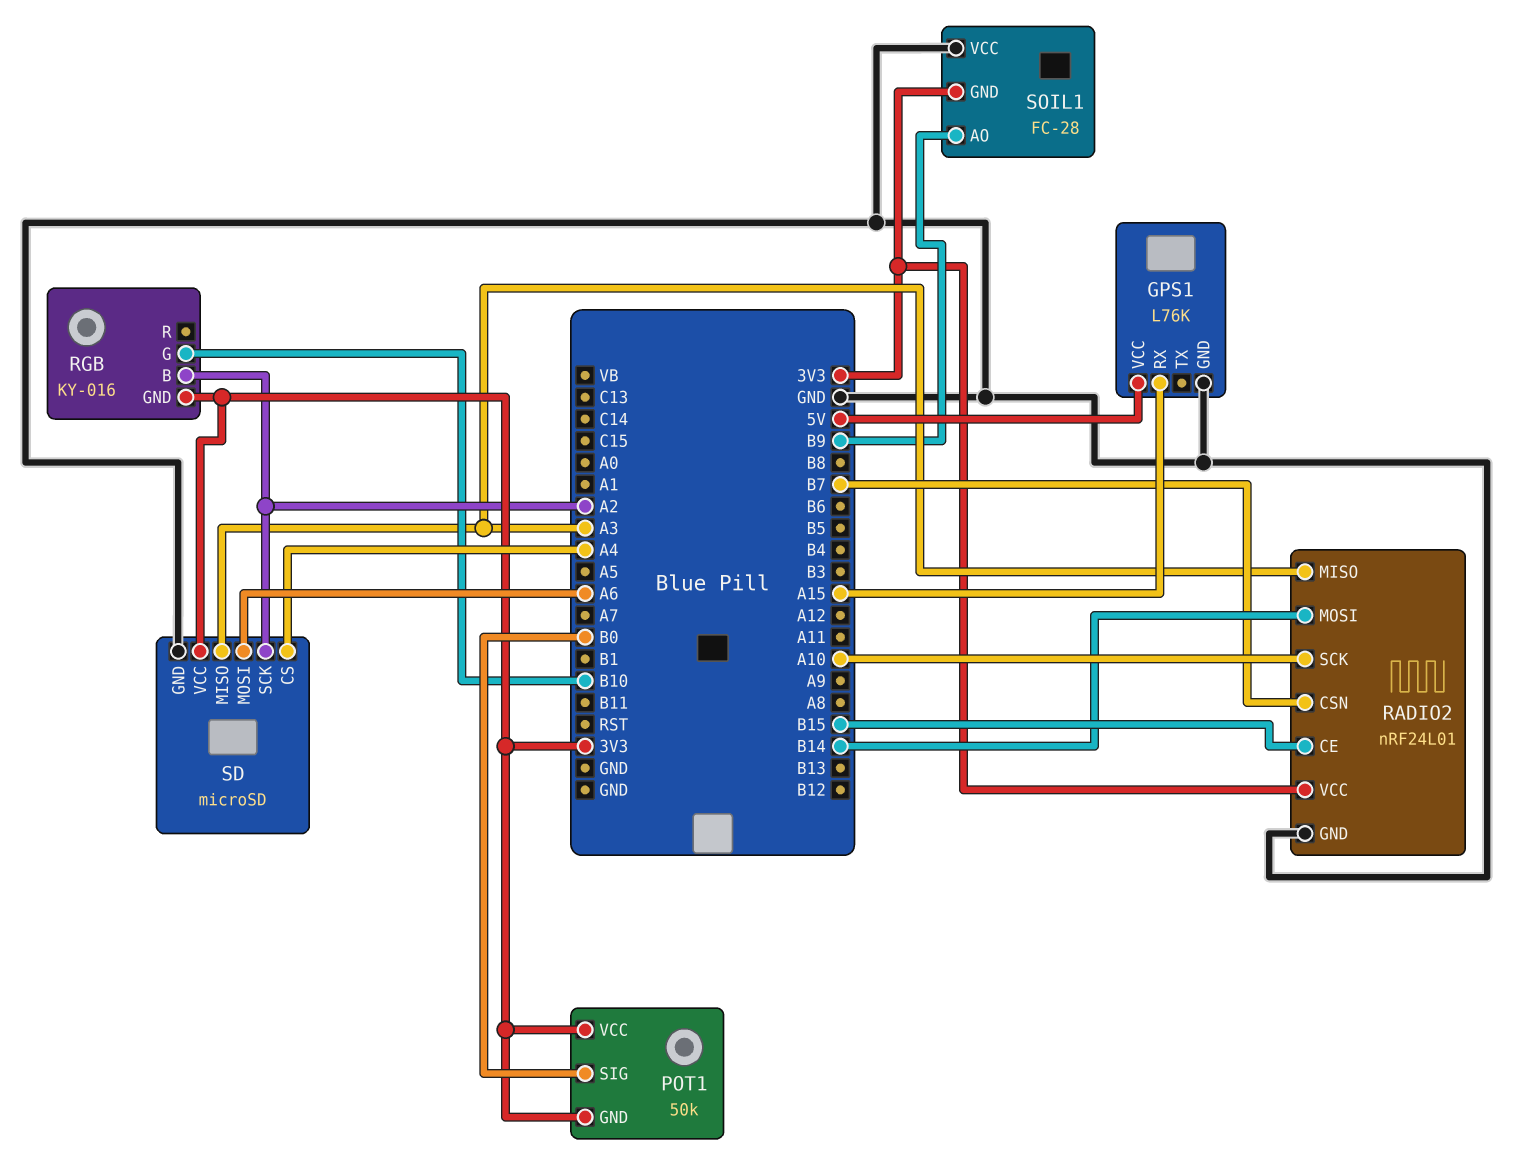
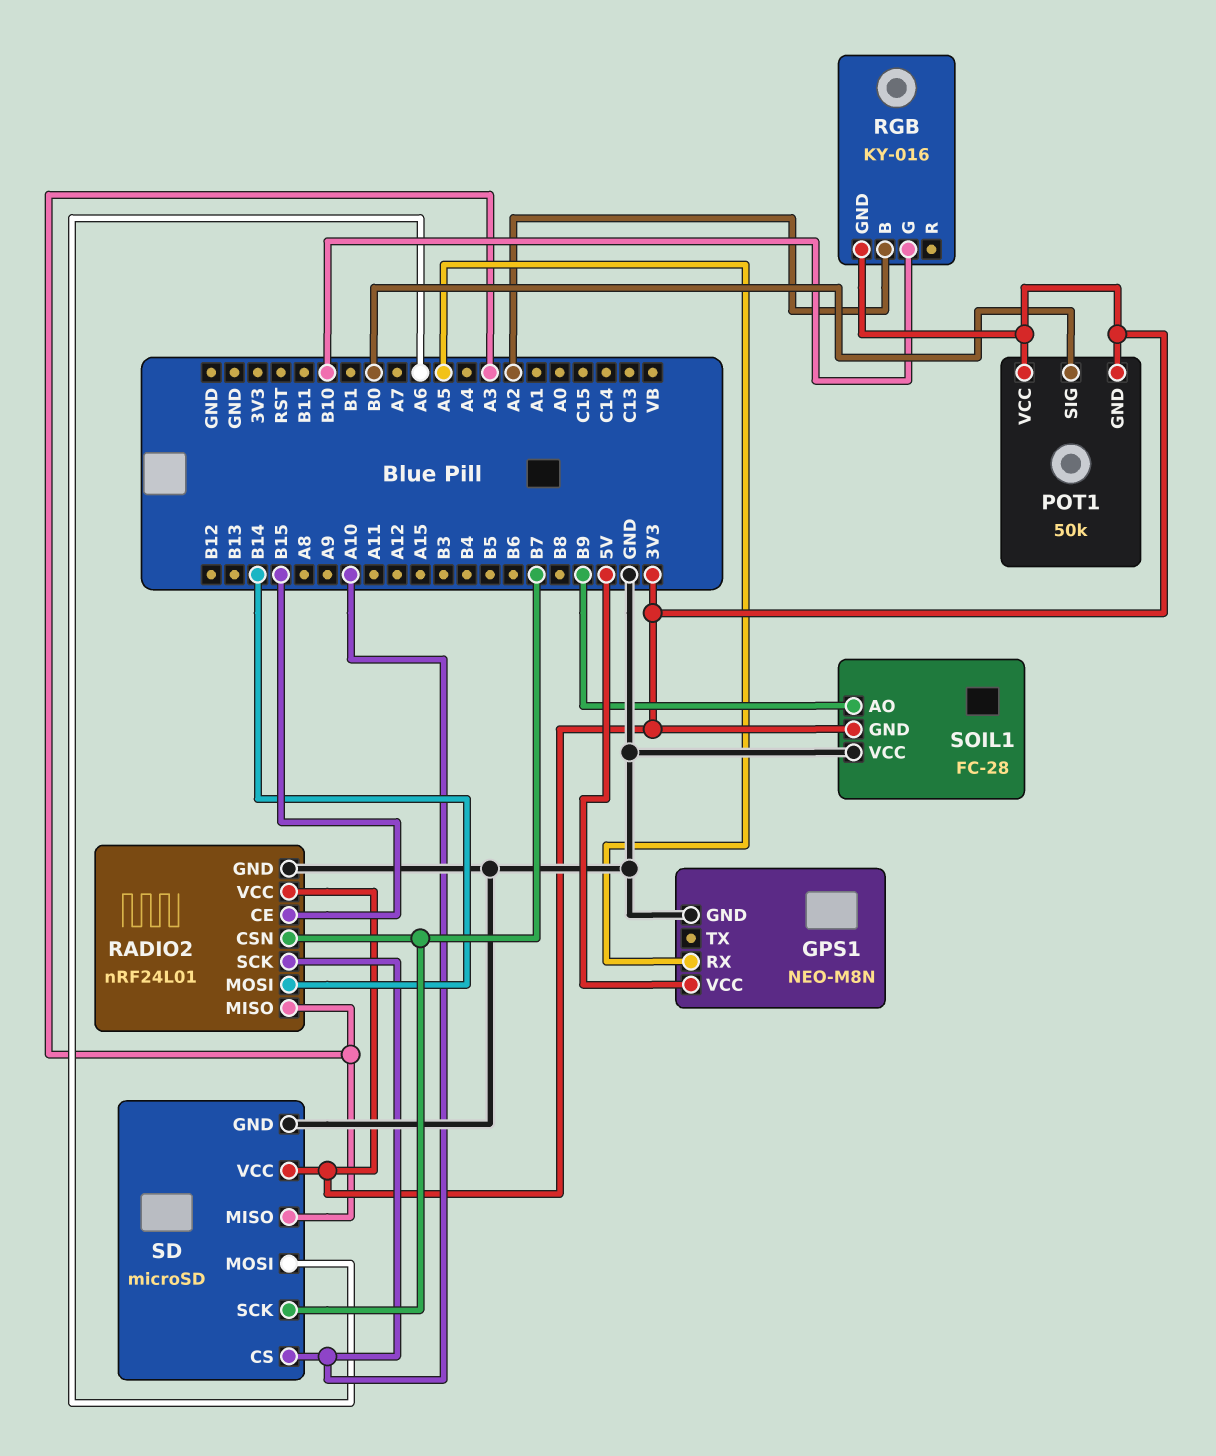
GPS1: L76K -> NEO-M8N
GPS1 pin RX: A15 -> A5
SD pin CS: A4 -> A10
SD pin SCK: A2 -> B7

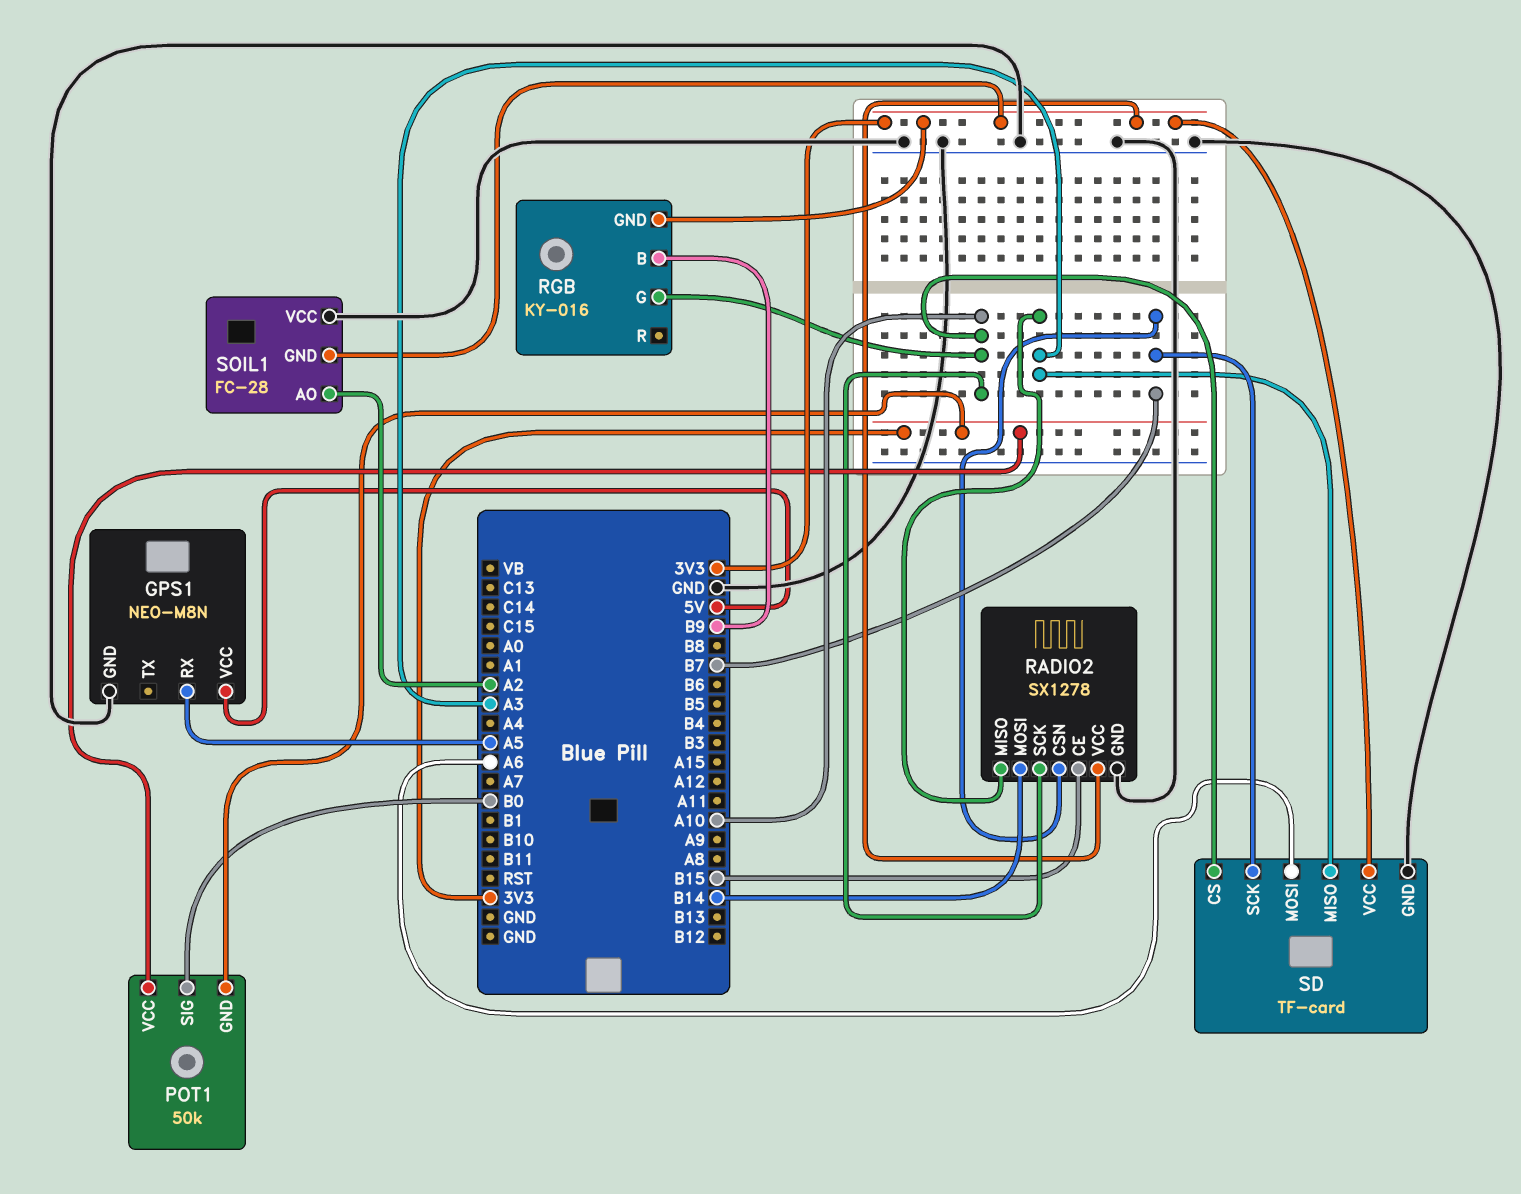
RADIO2: nRF24L01 -> SX1278
RGB pin B: A2 -> B9
RGB pin G: B10 -> A10
SD: microSD -> TF-card
SOIL1 pin AO: B9 -> A2

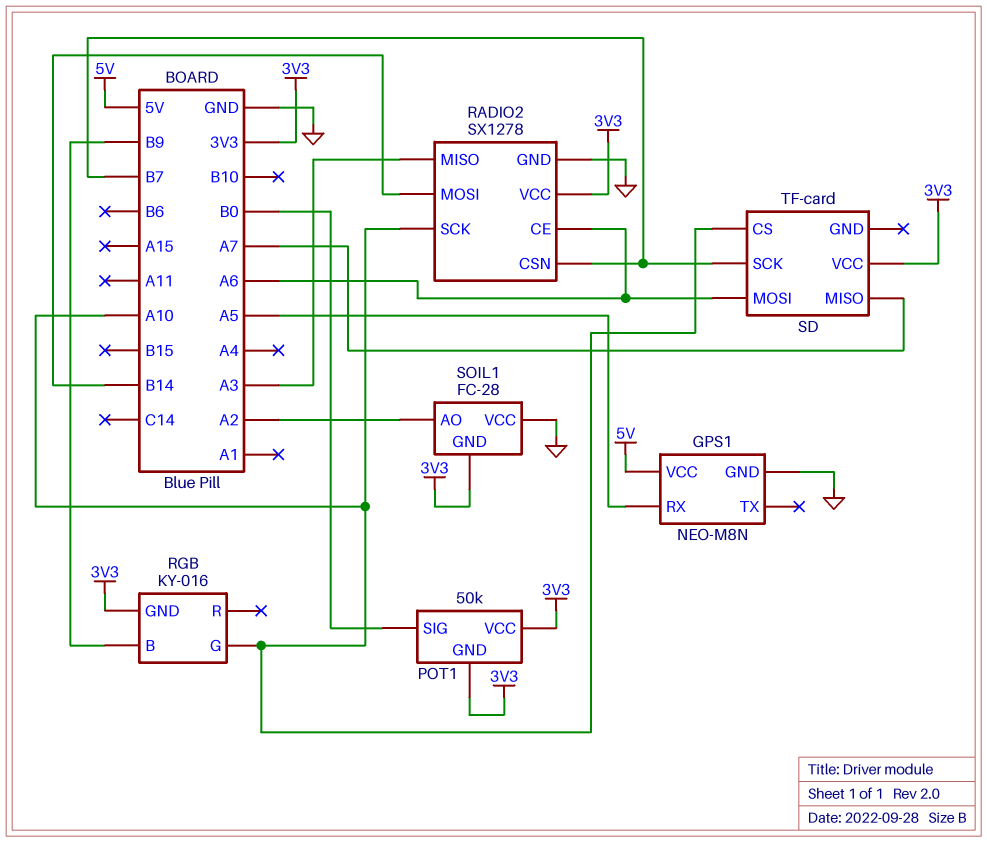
RADIO2 pin CE: B15 -> A6
SD pin GND: GND -> none
SD pin MISO: A3 -> A7

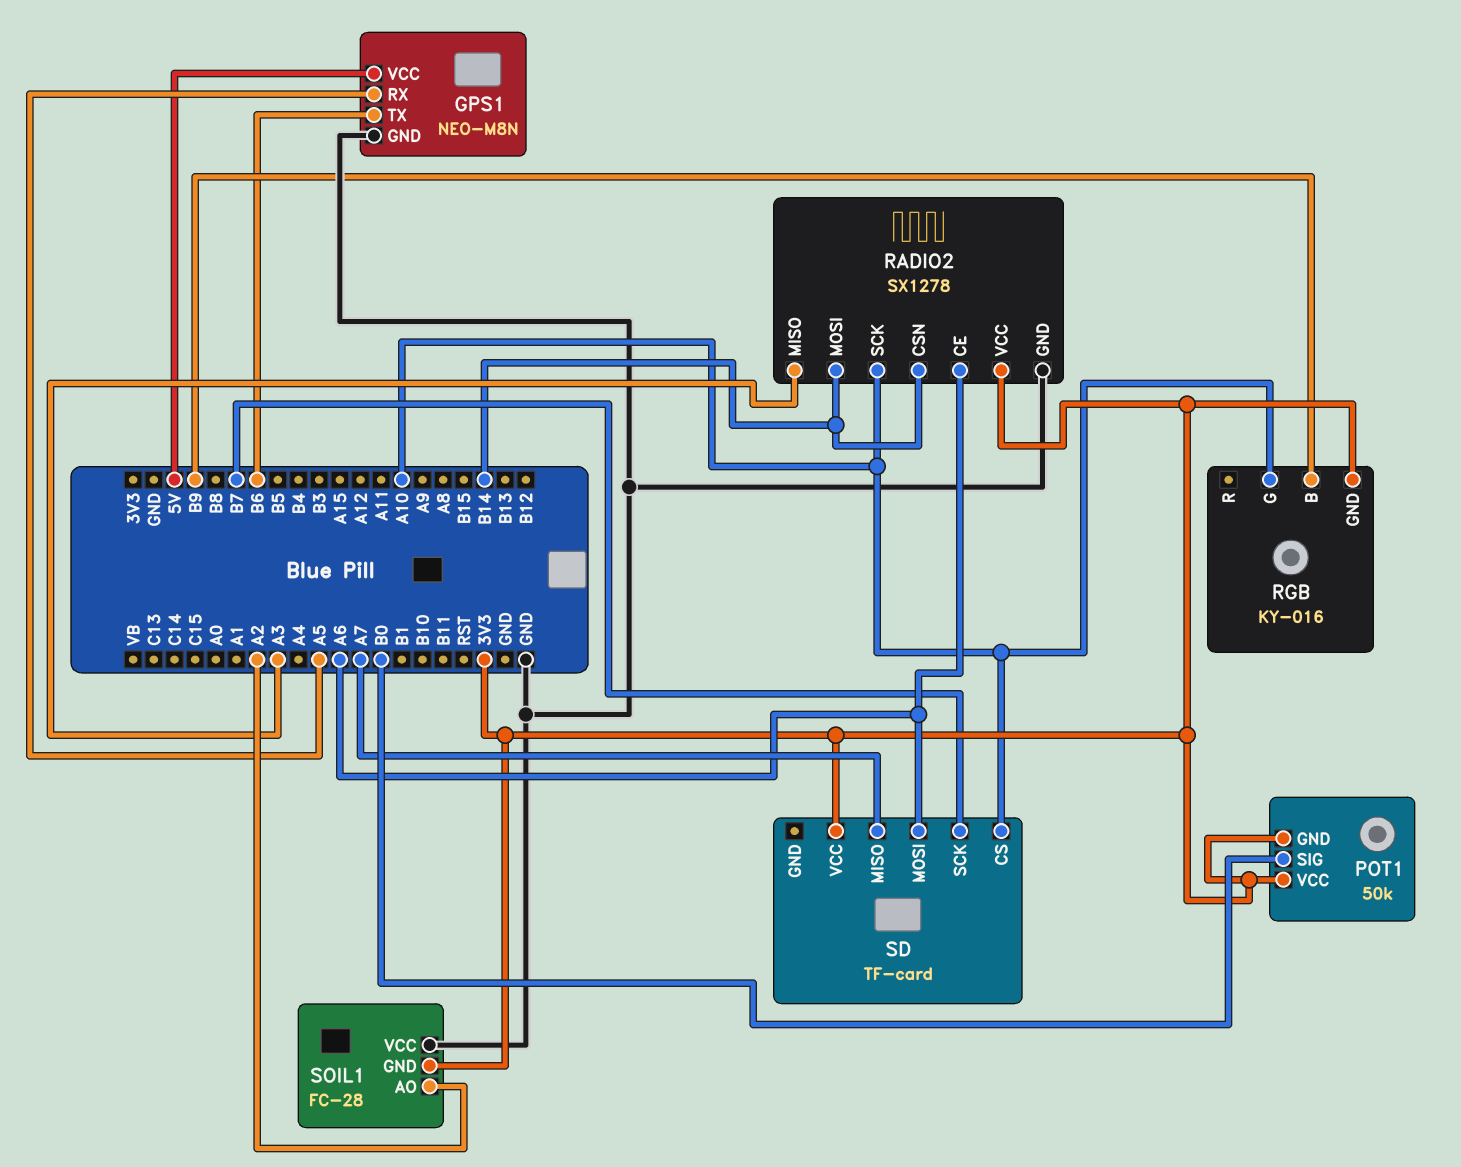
GPS1 pin TX: none -> B6
RADIO2 pin CSN: B7 -> B14

